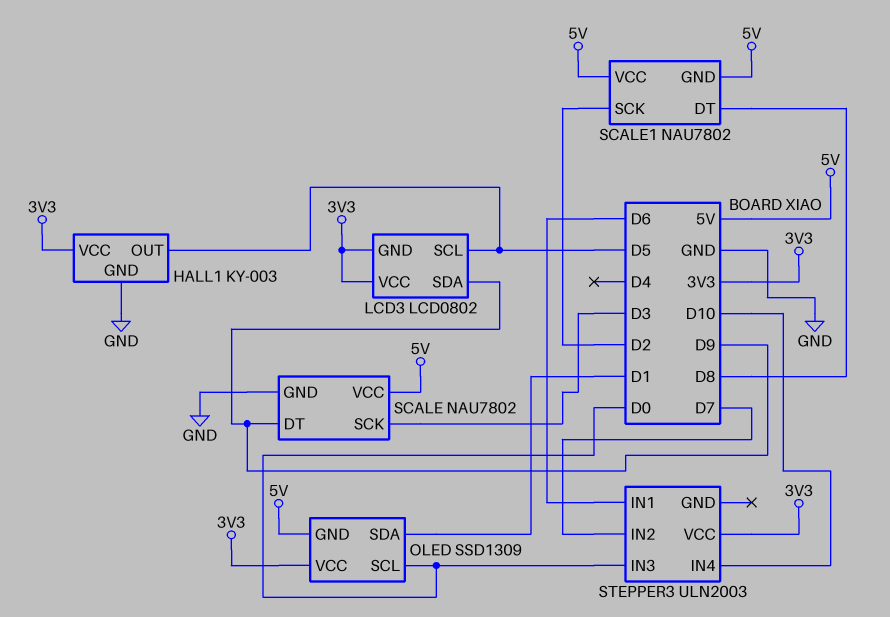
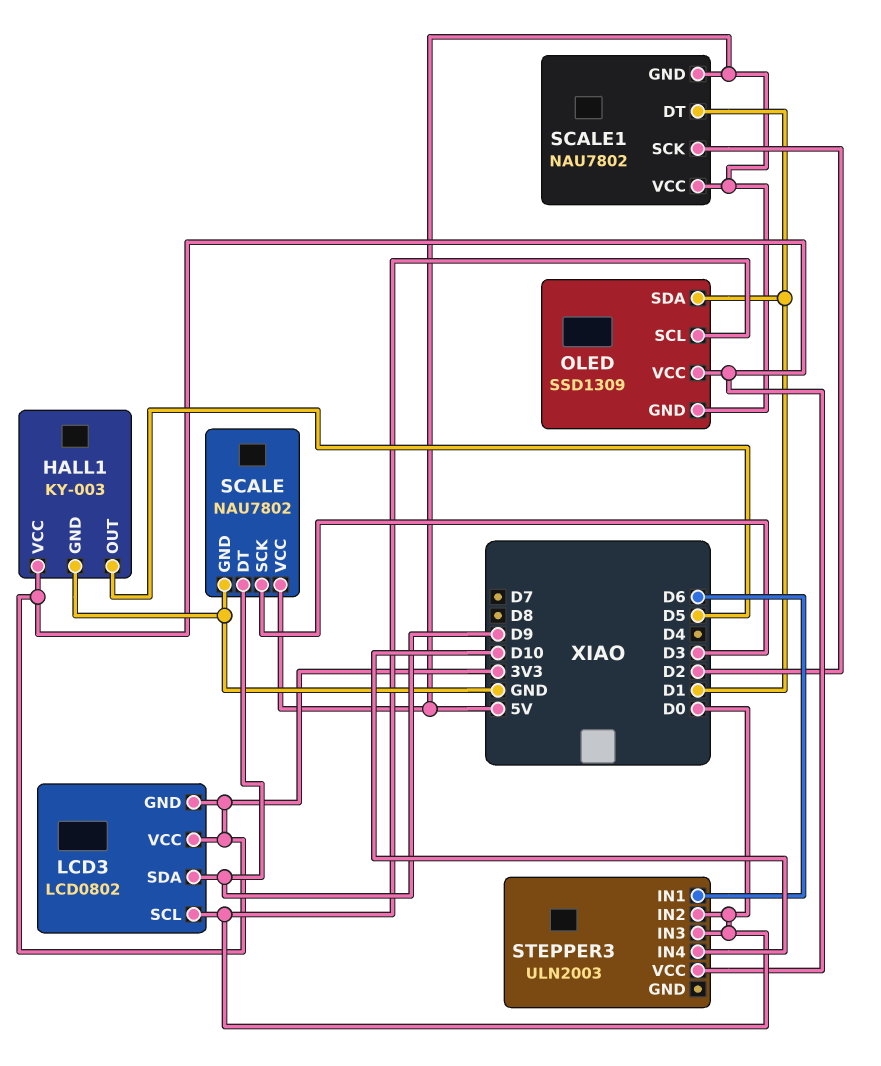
LCD3 pin SCL: D5 -> D0
SCALE1 pin DT: D8 -> D1
STEPPER3 pin IN2: D7 -> D0

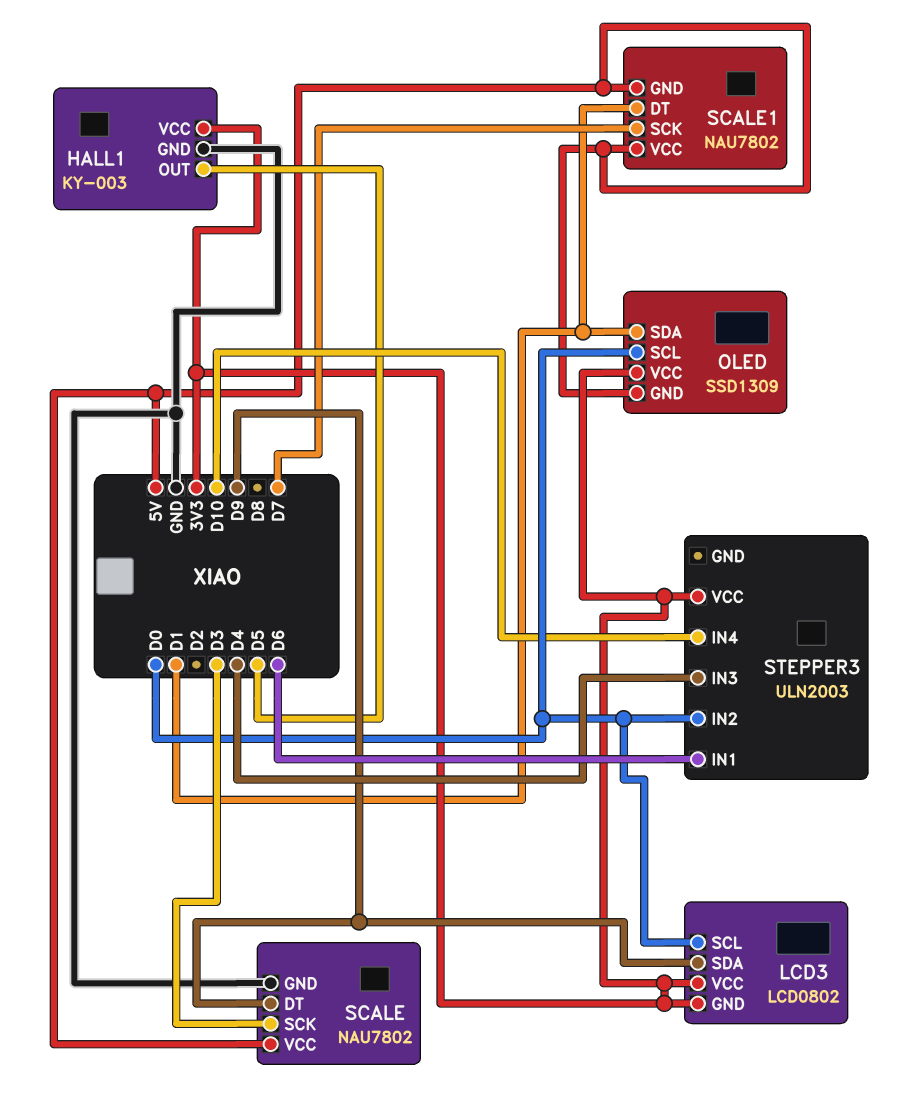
SCALE1 pin SCK: D2 -> D7
STEPPER3 pin IN3: D0 -> D4

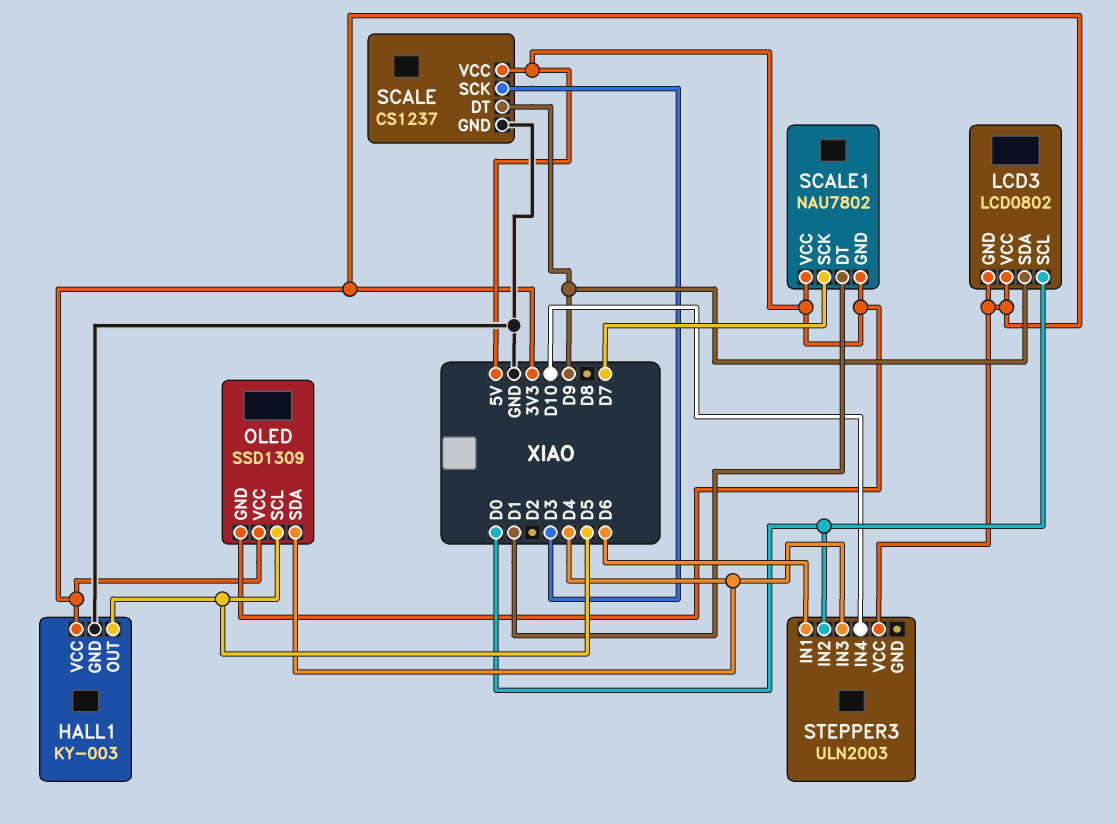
OLED pin SCL: D0 -> D5
OLED pin SDA: D1 -> D4
SCALE: NAU7802 -> CS1237

